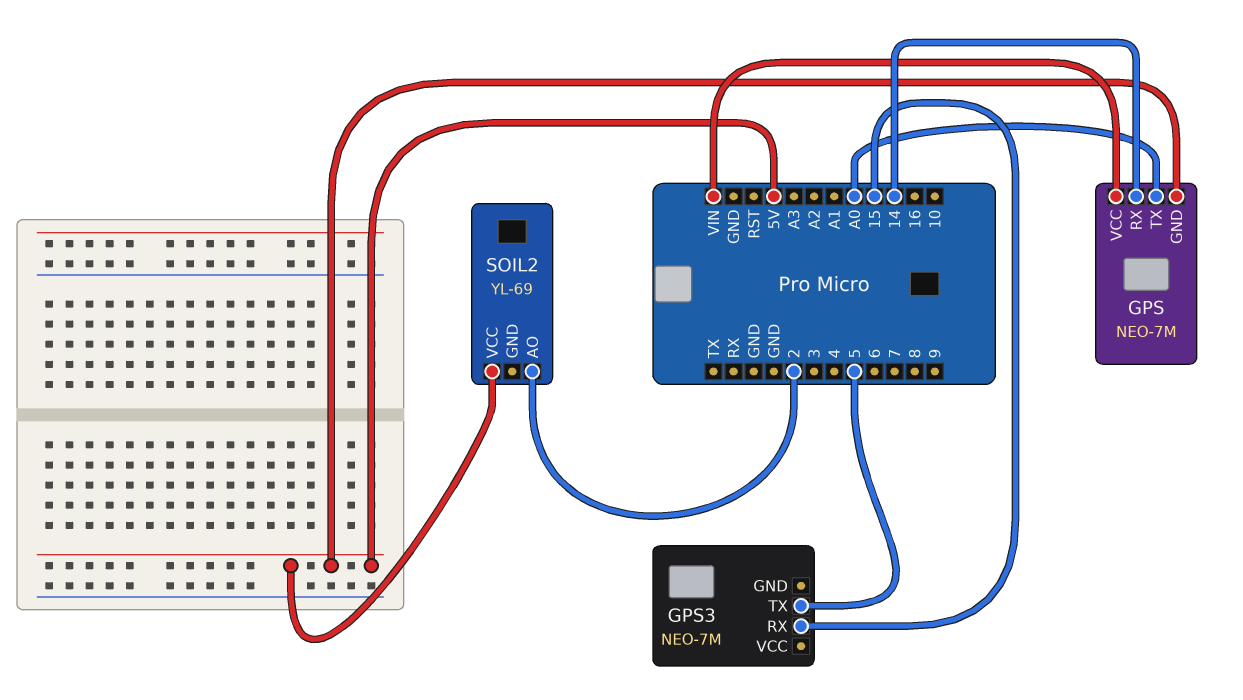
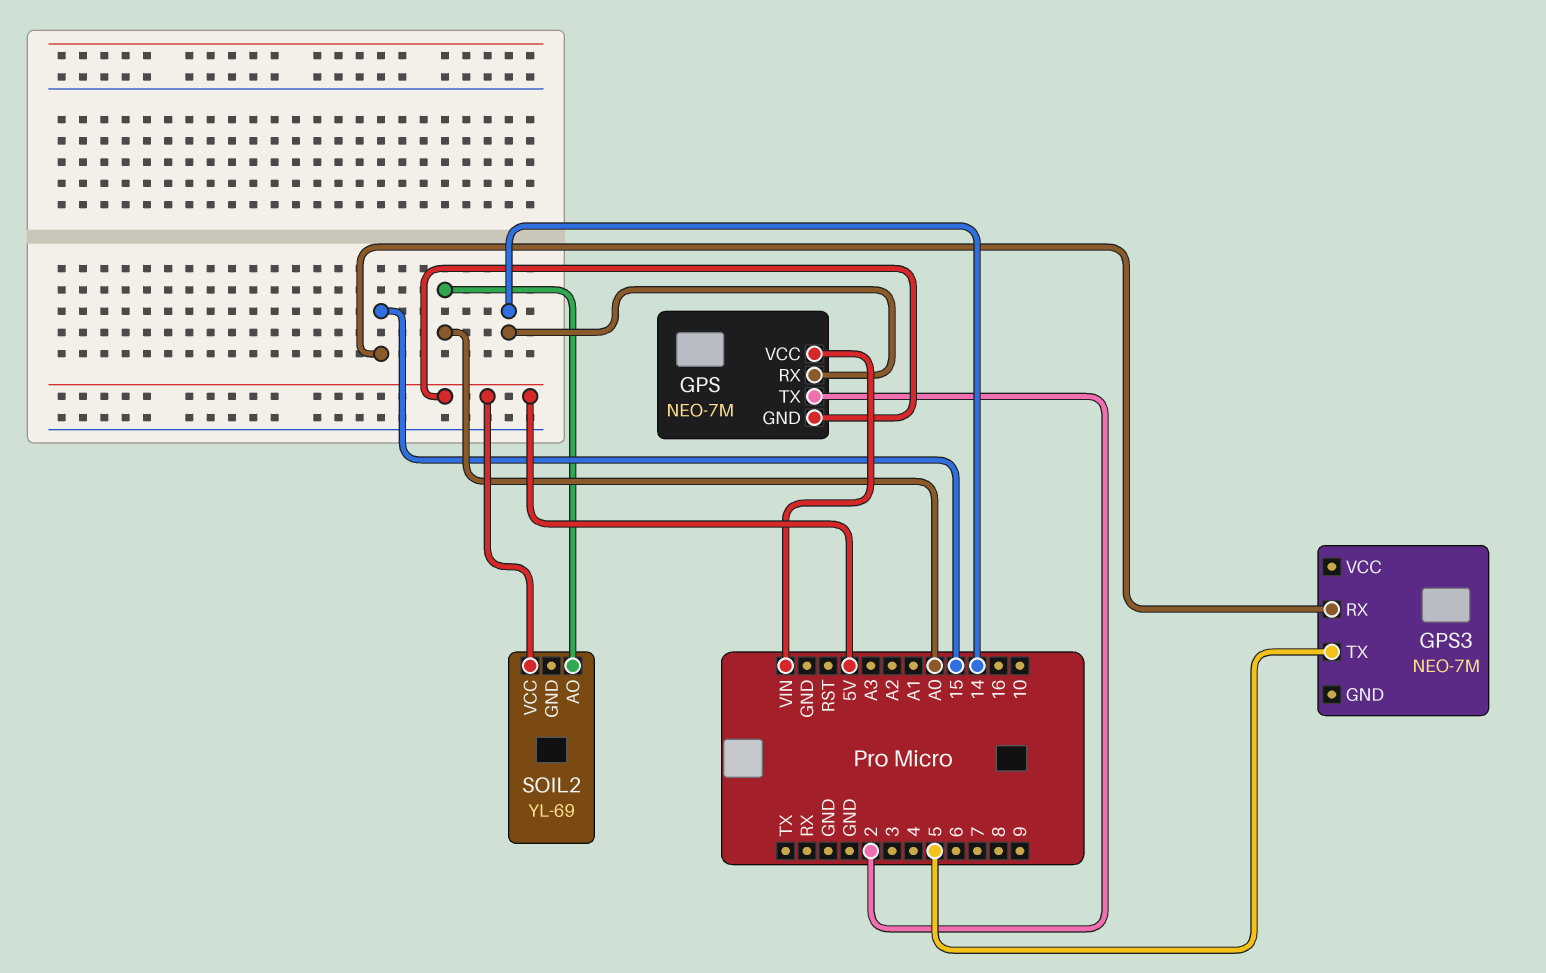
GPS pin TX: A0 -> 2
SOIL2 pin AO: 2 -> A0

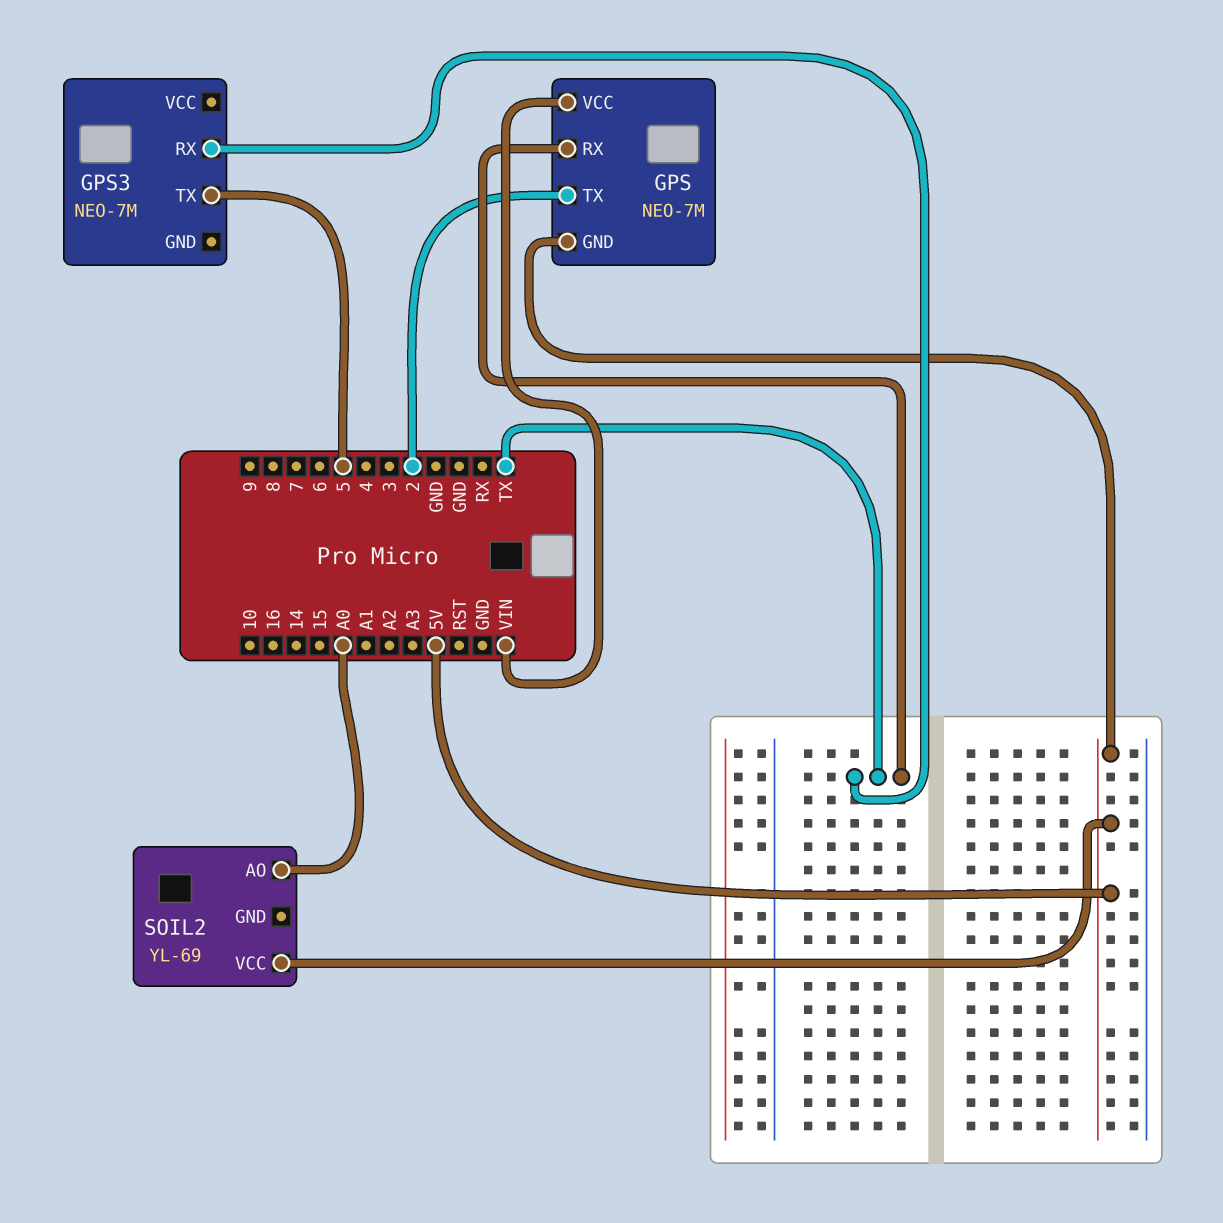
GPS pin RX: 14 -> TX
GPS3 pin RX: 15 -> TX

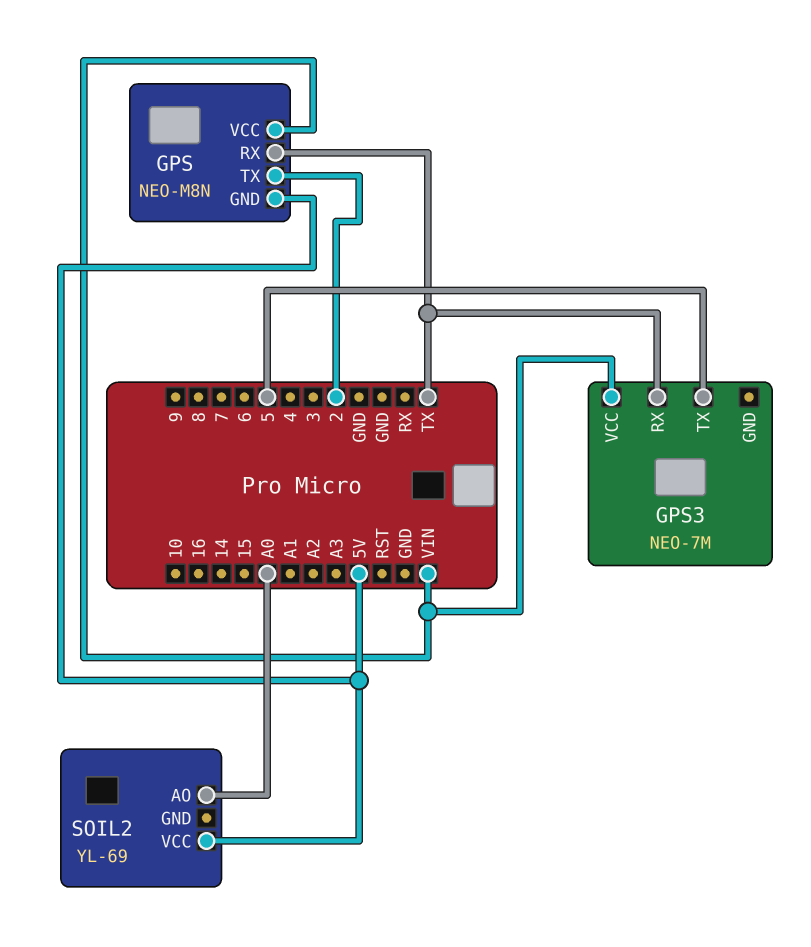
GPS: NEO-7M -> NEO-M8N
GPS3 pin VCC: none -> VIN

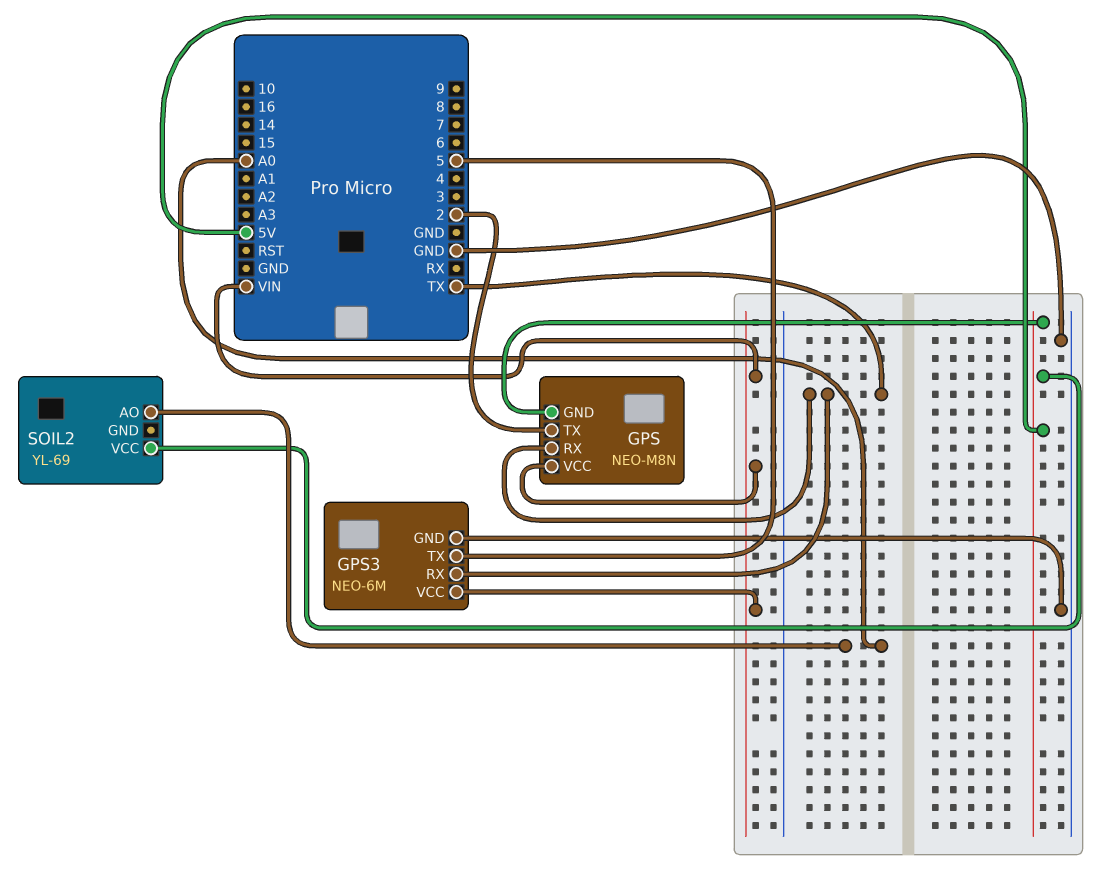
GPS3: NEO-7M -> NEO-6M
GPS3 pin GND: none -> GND

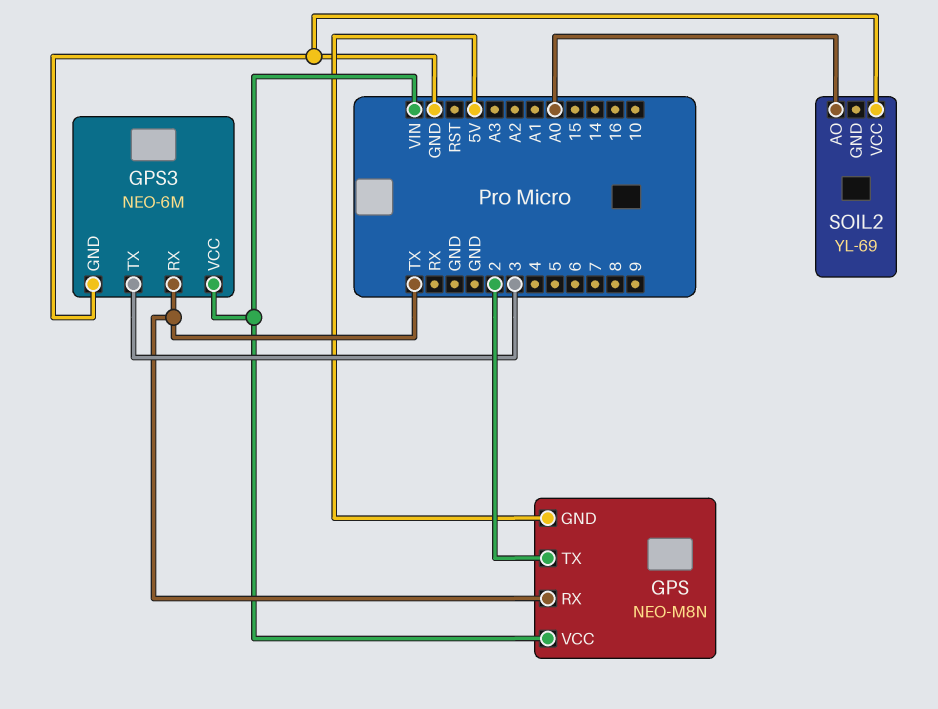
GPS3 pin TX: 5 -> 3
SOIL2 pin VCC: 5V -> GND

